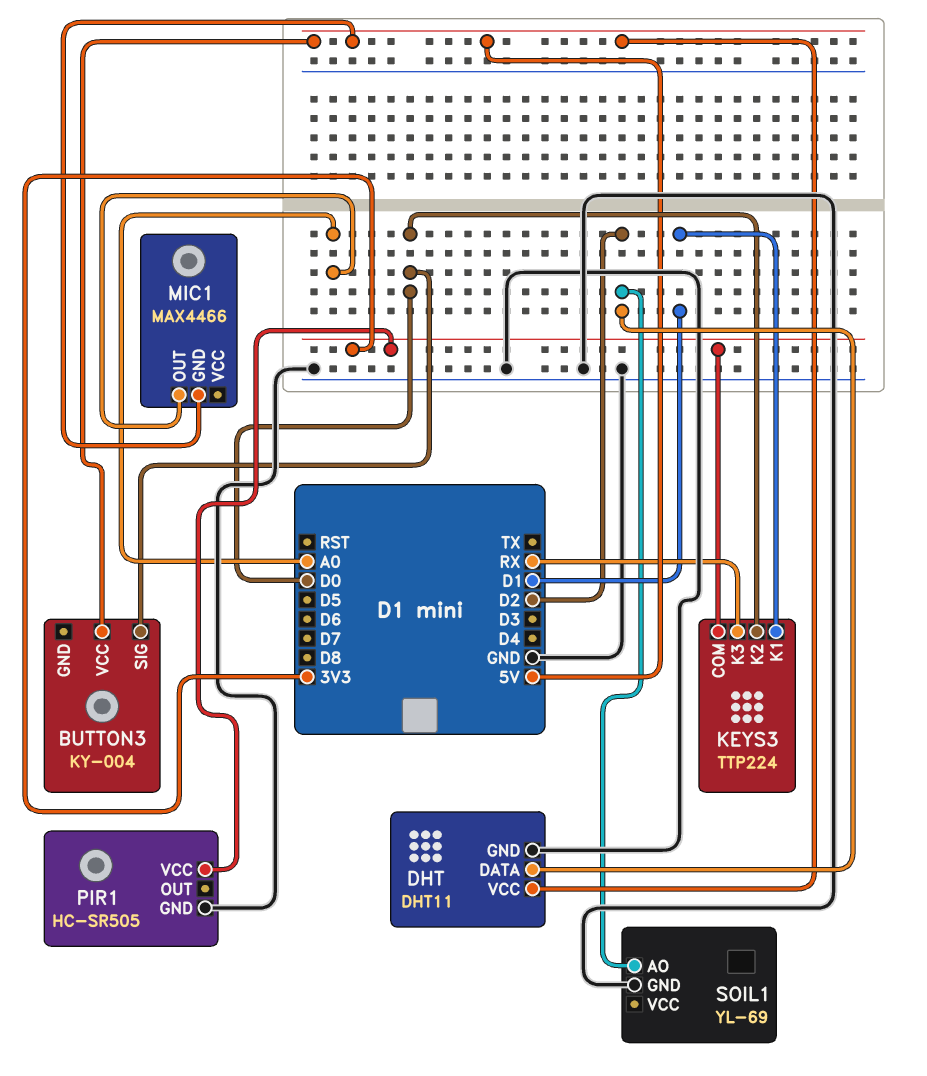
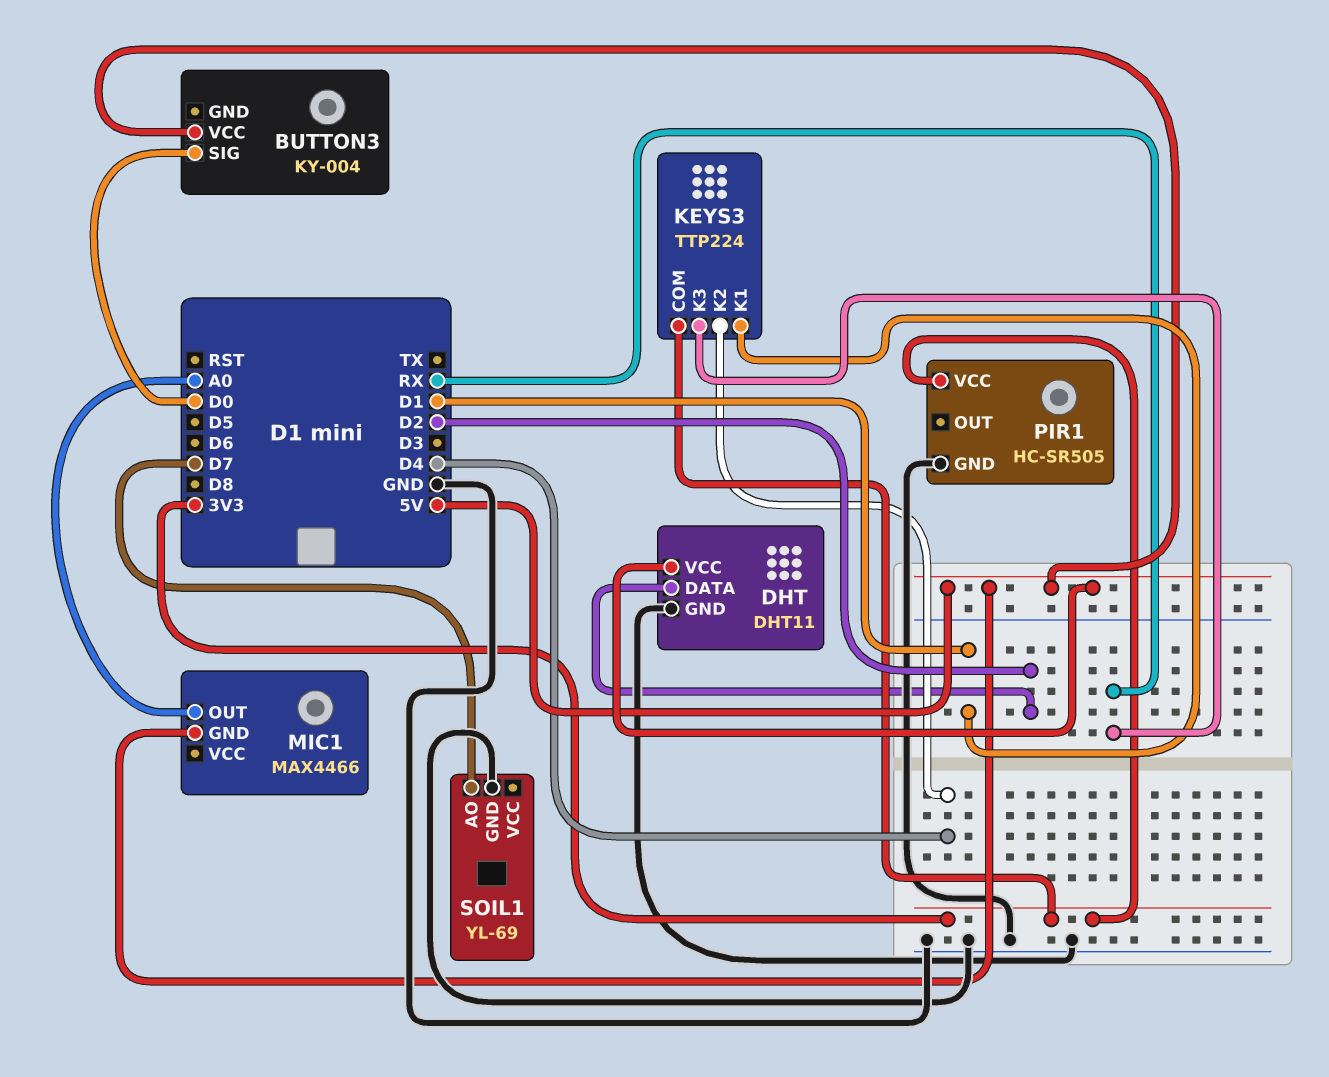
KEYS3 pin K2: D0 -> D4
SOIL1 pin AO: D2 -> D7

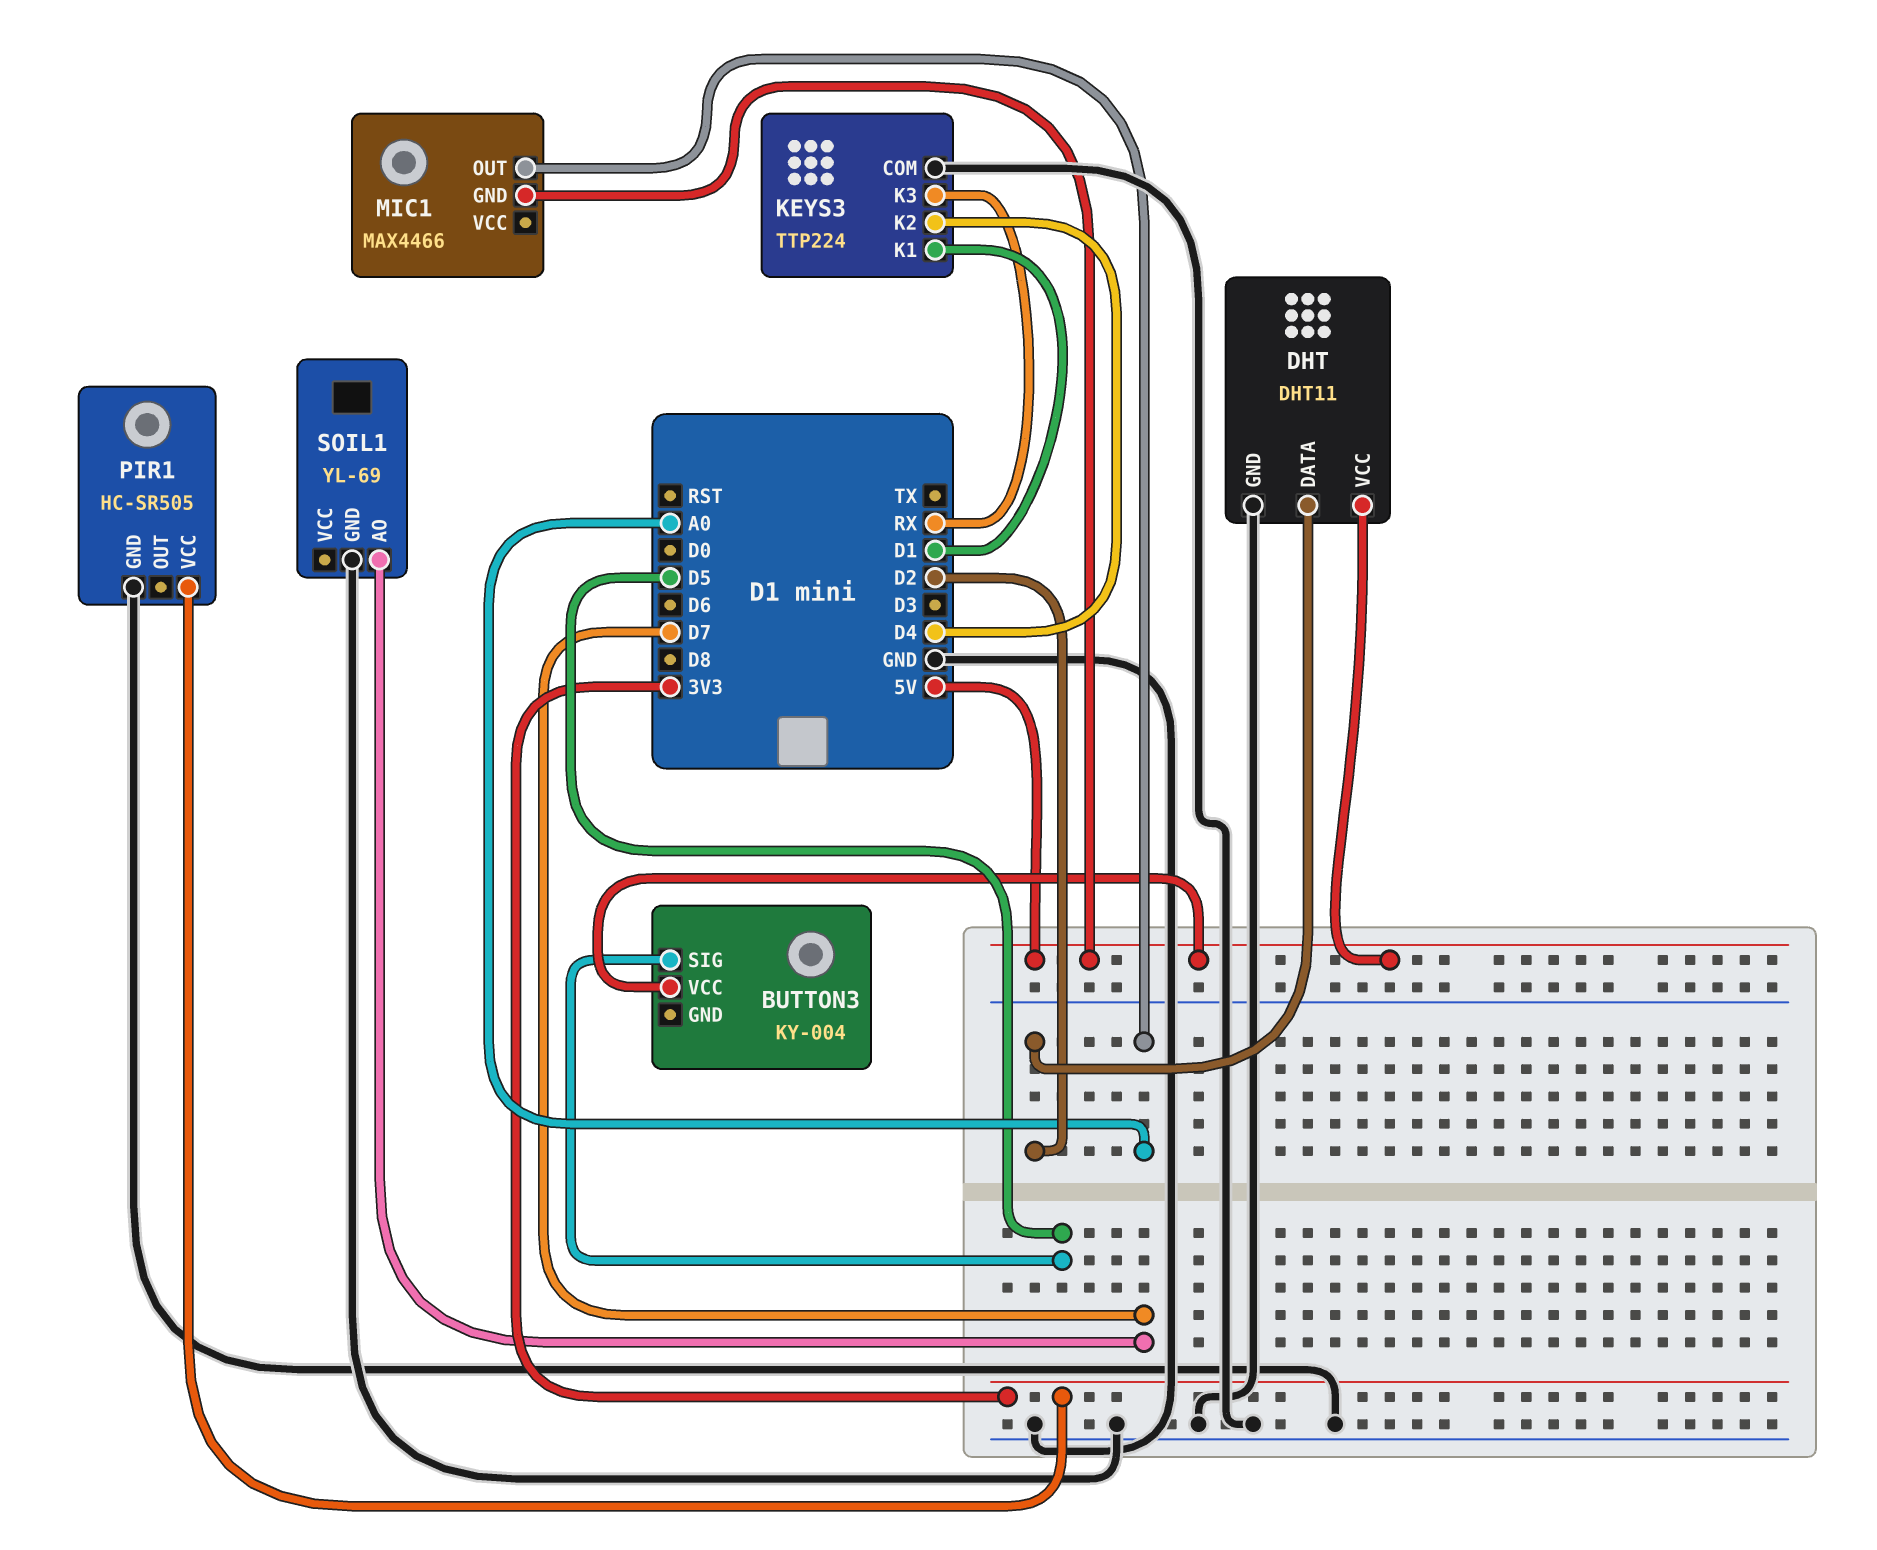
BUTTON3 pin SIG: D0 -> D5
KEYS3 pin COM: 3V3 -> GND

